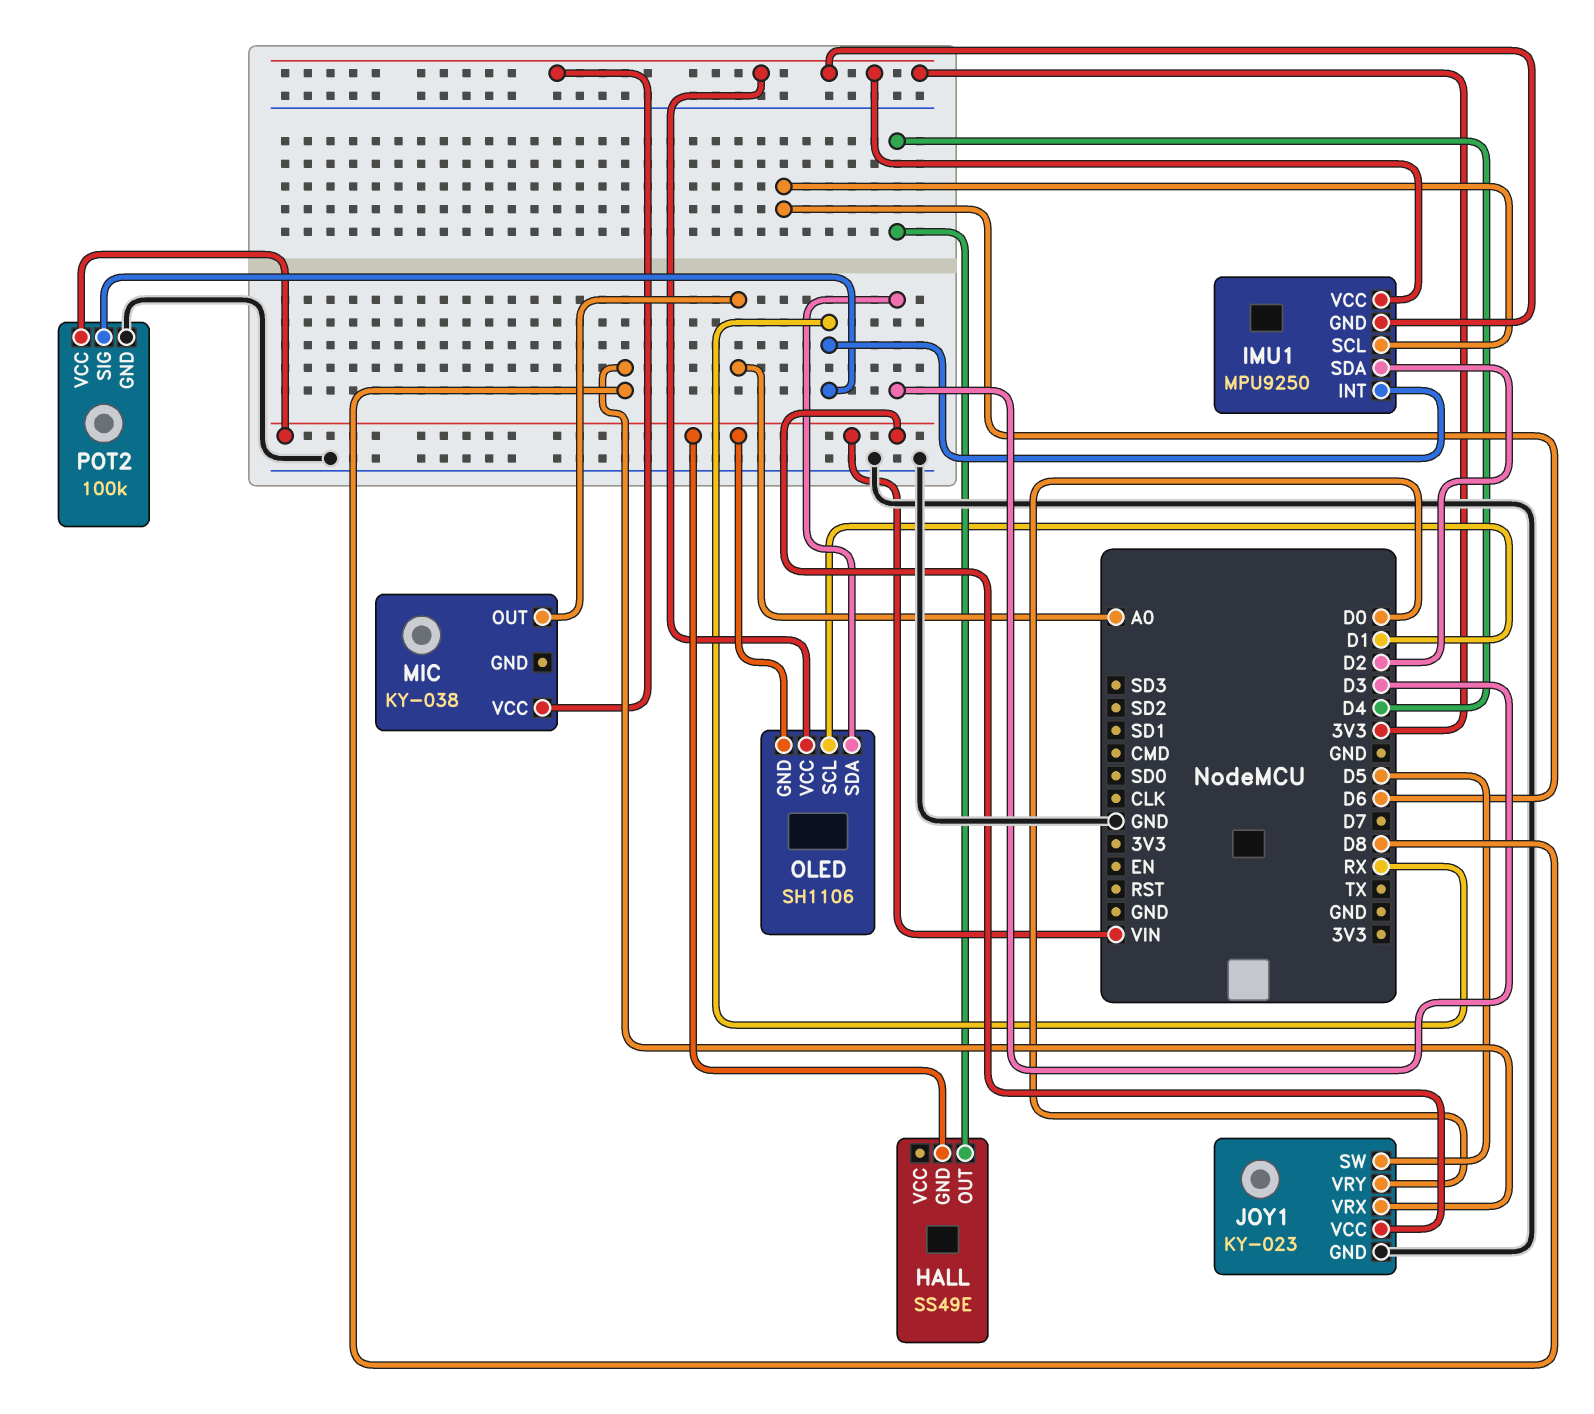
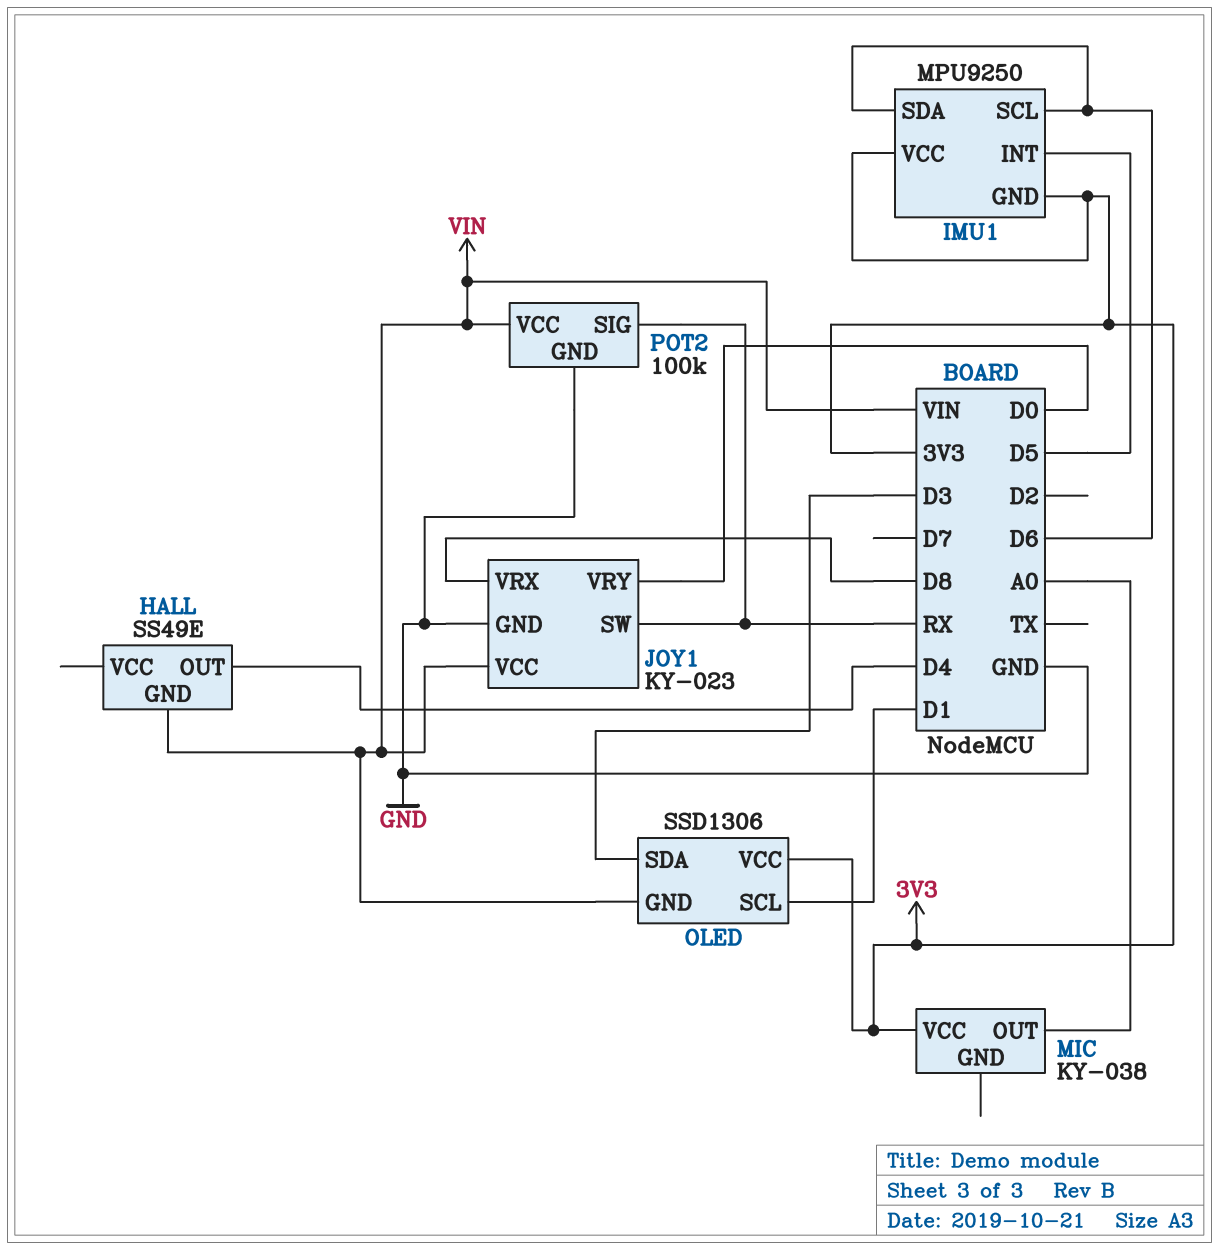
IMU1 pin INT: RX -> D5
IMU1 pin SDA: D2 -> D6
JOY1 pin SW: D5 -> RX
OLED: SH1106 -> SSD1306

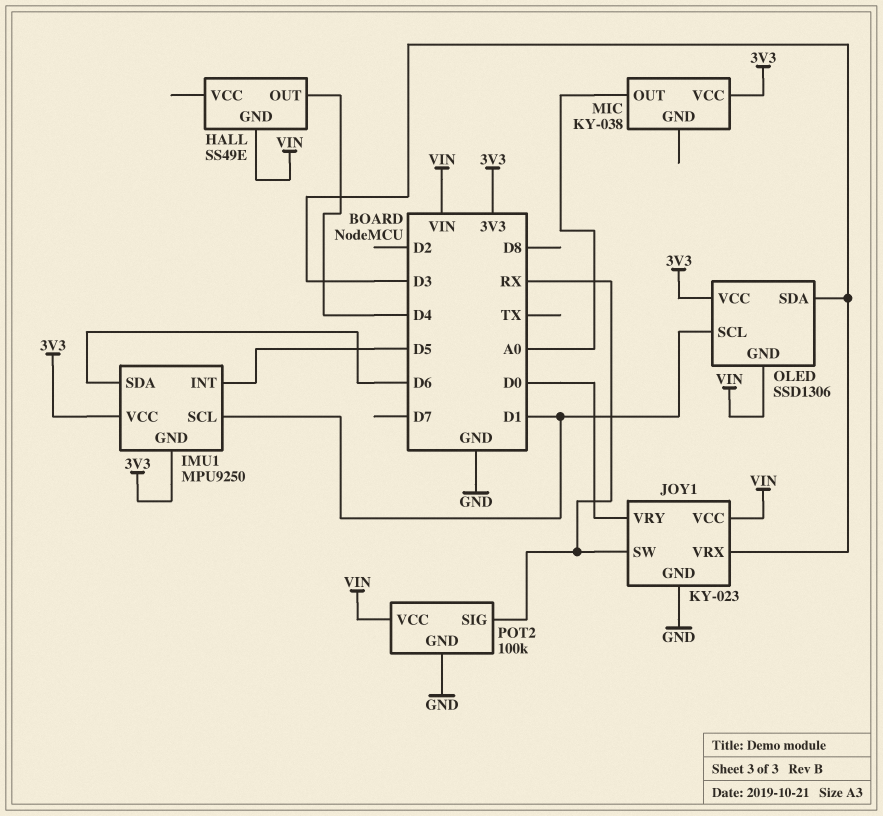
IMU1 pin SCL: D6 -> D1
JOY1 pin VRX: D8 -> D3

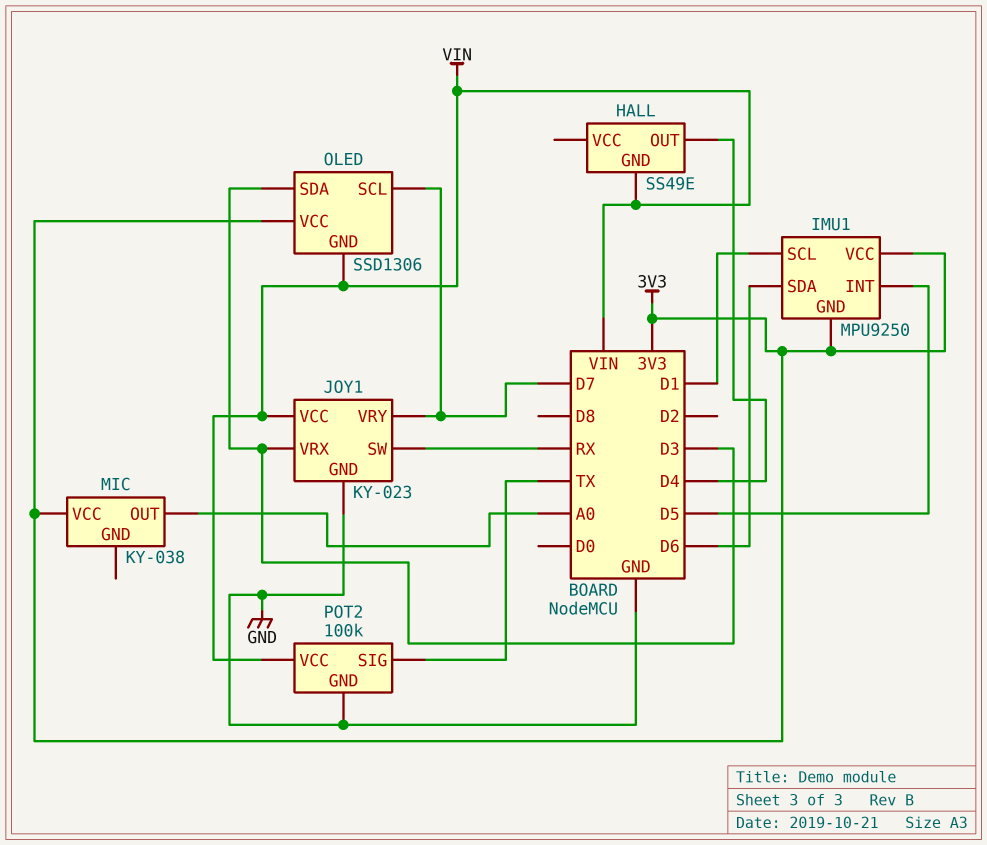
JOY1 pin VRY: D0 -> D7
OLED pin SCL: D1 -> D7
POT2 pin SIG: RX -> TX

